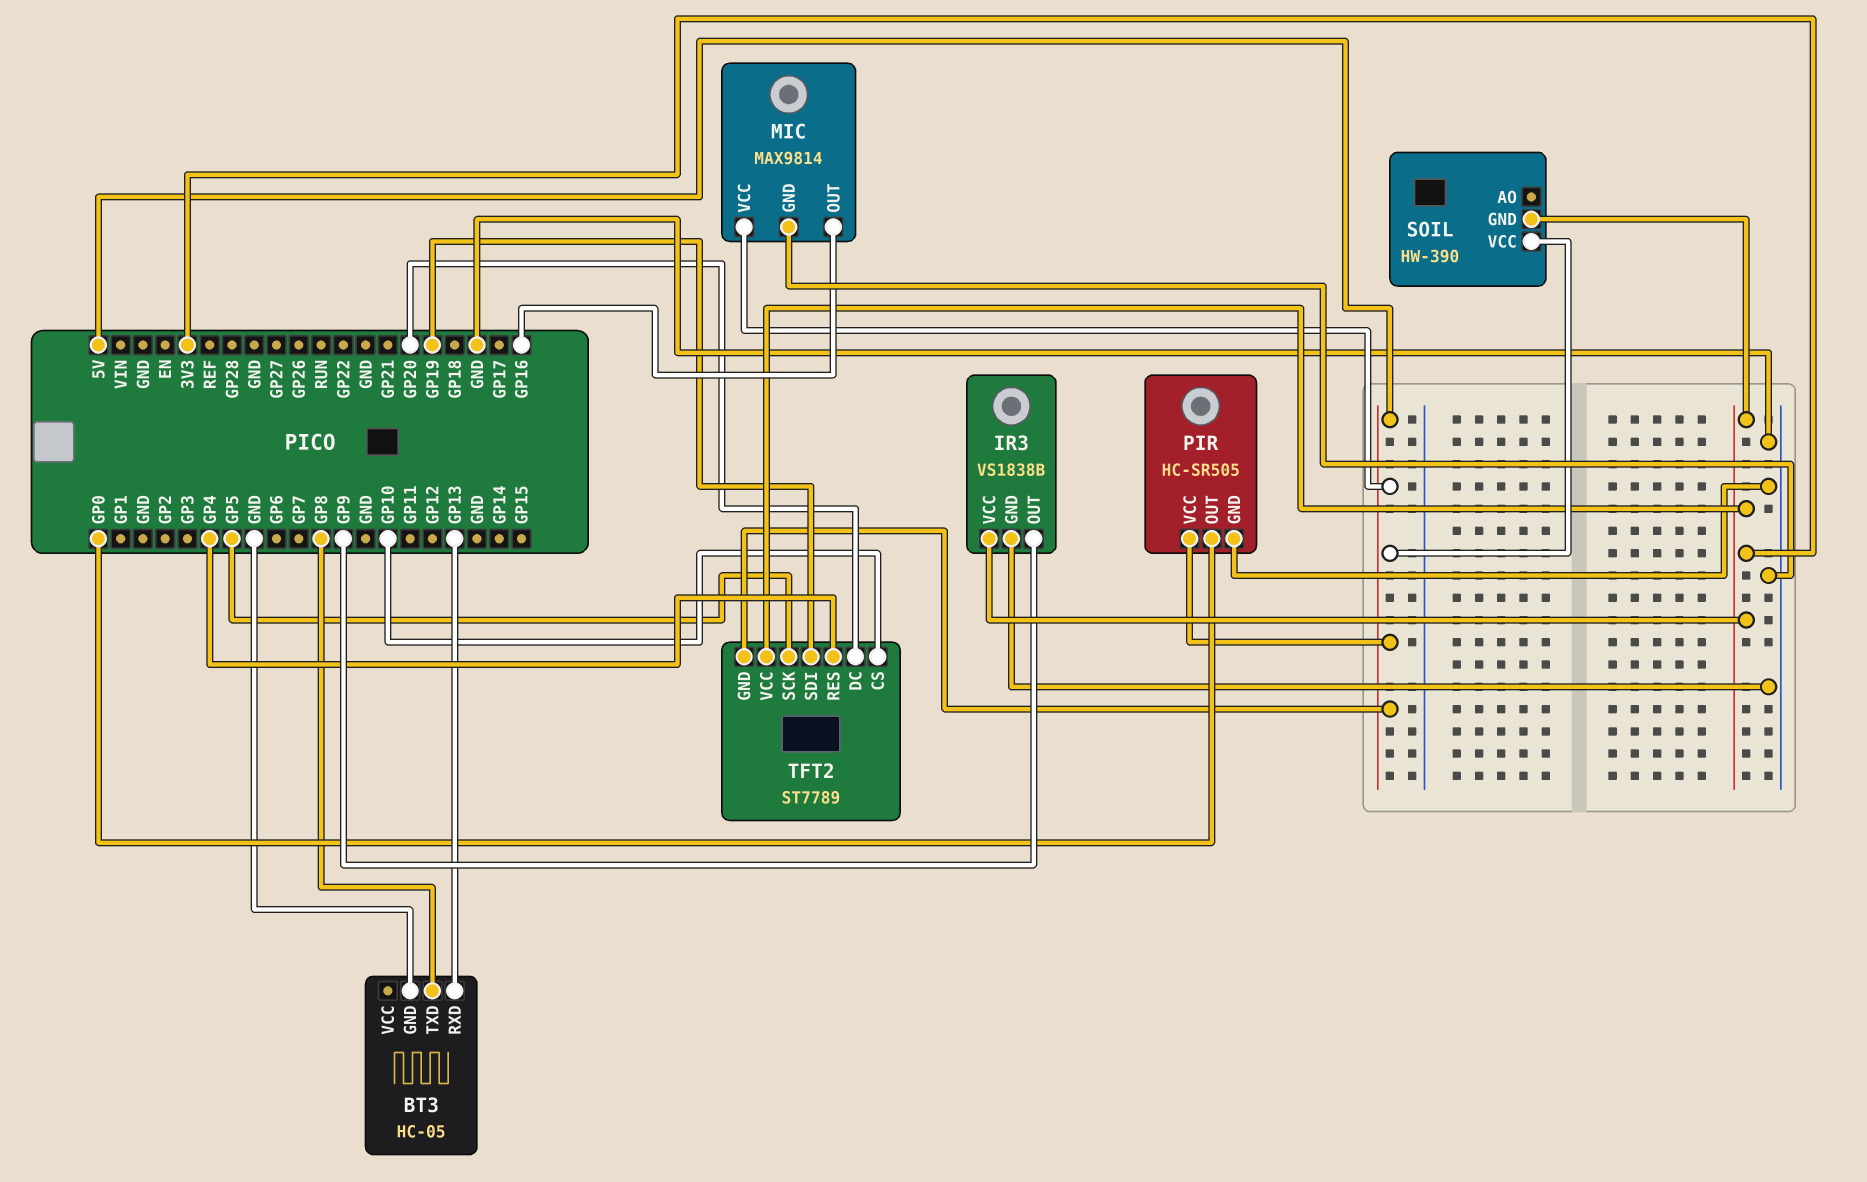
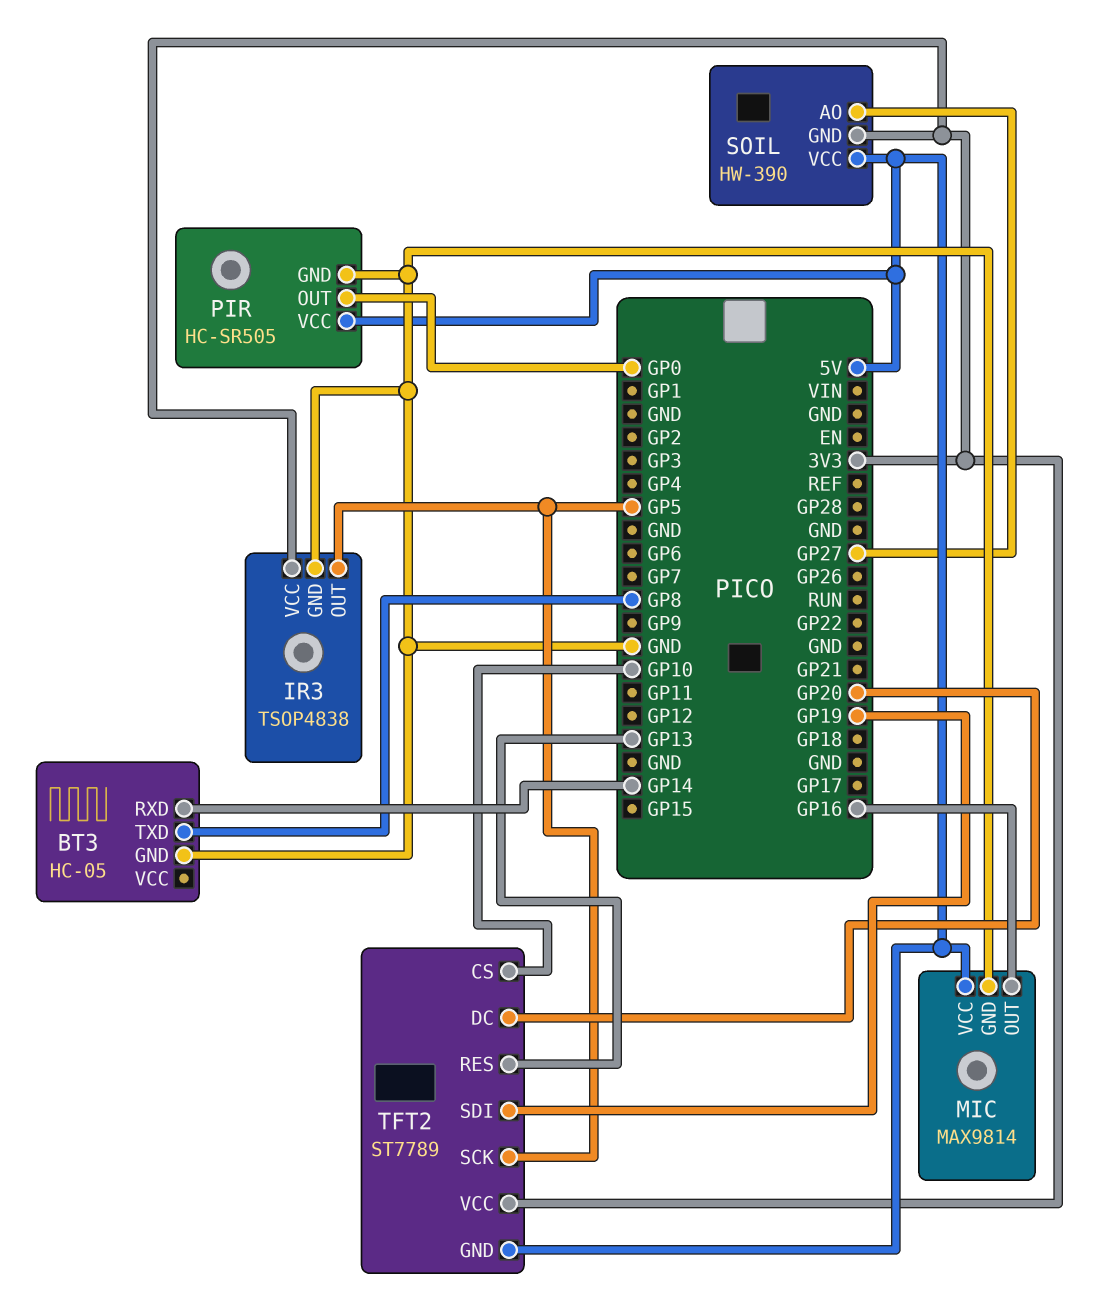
BT3 pin RXD: GP13 -> GP14
IR3: VS1838B -> TSOP4838
IR3 pin OUT: GP9 -> GP5
SOIL pin AO: none -> GP27
TFT2 pin RES: GP4 -> GP13

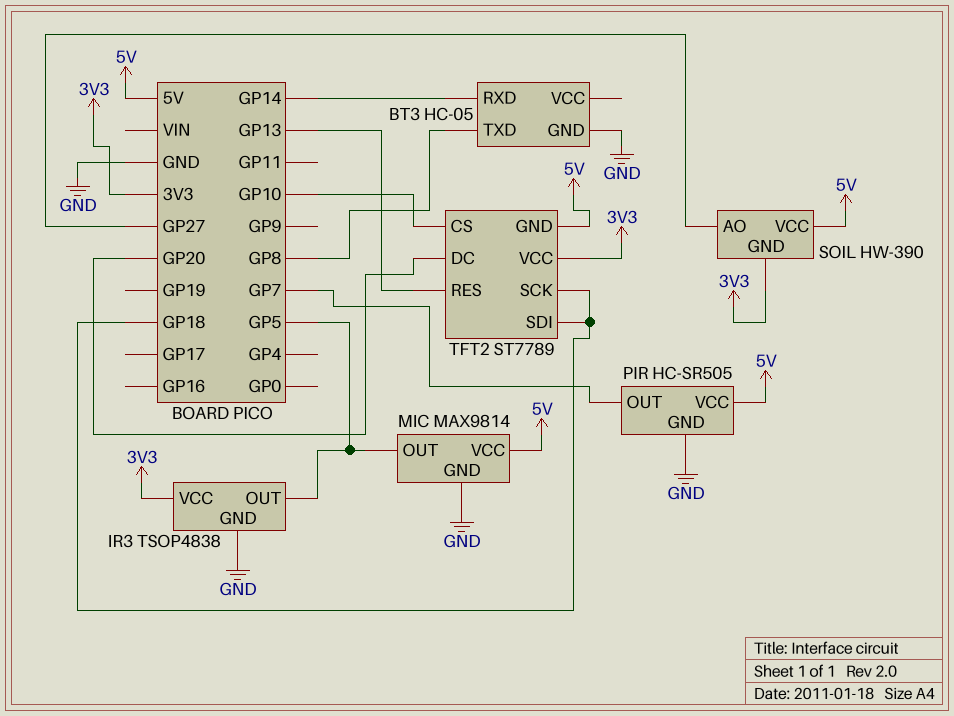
MIC pin OUT: GP16 -> GP5
PIR pin OUT: GP0 -> GP7
TFT2 pin SCK: GP5 -> GP18
TFT2 pin SDI: GP19 -> GP18

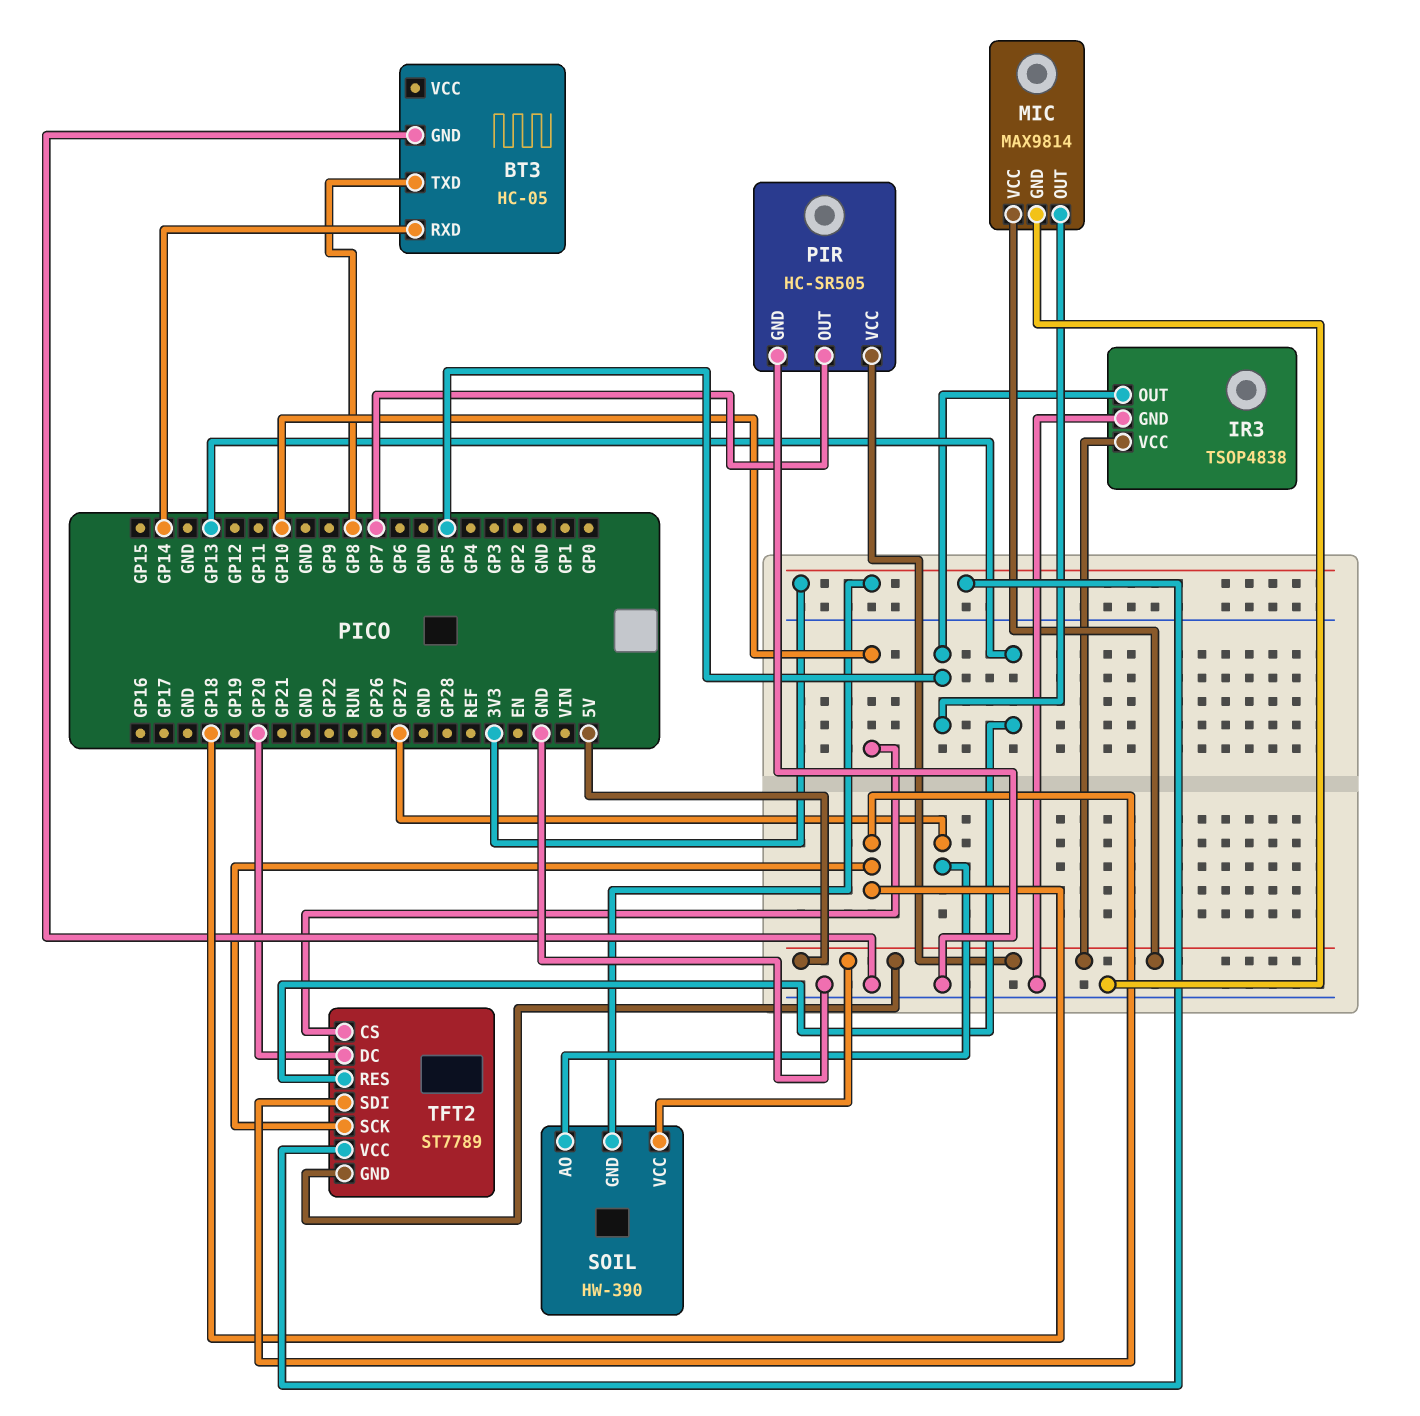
IR3 pin VCC: 3V3 -> 5V

